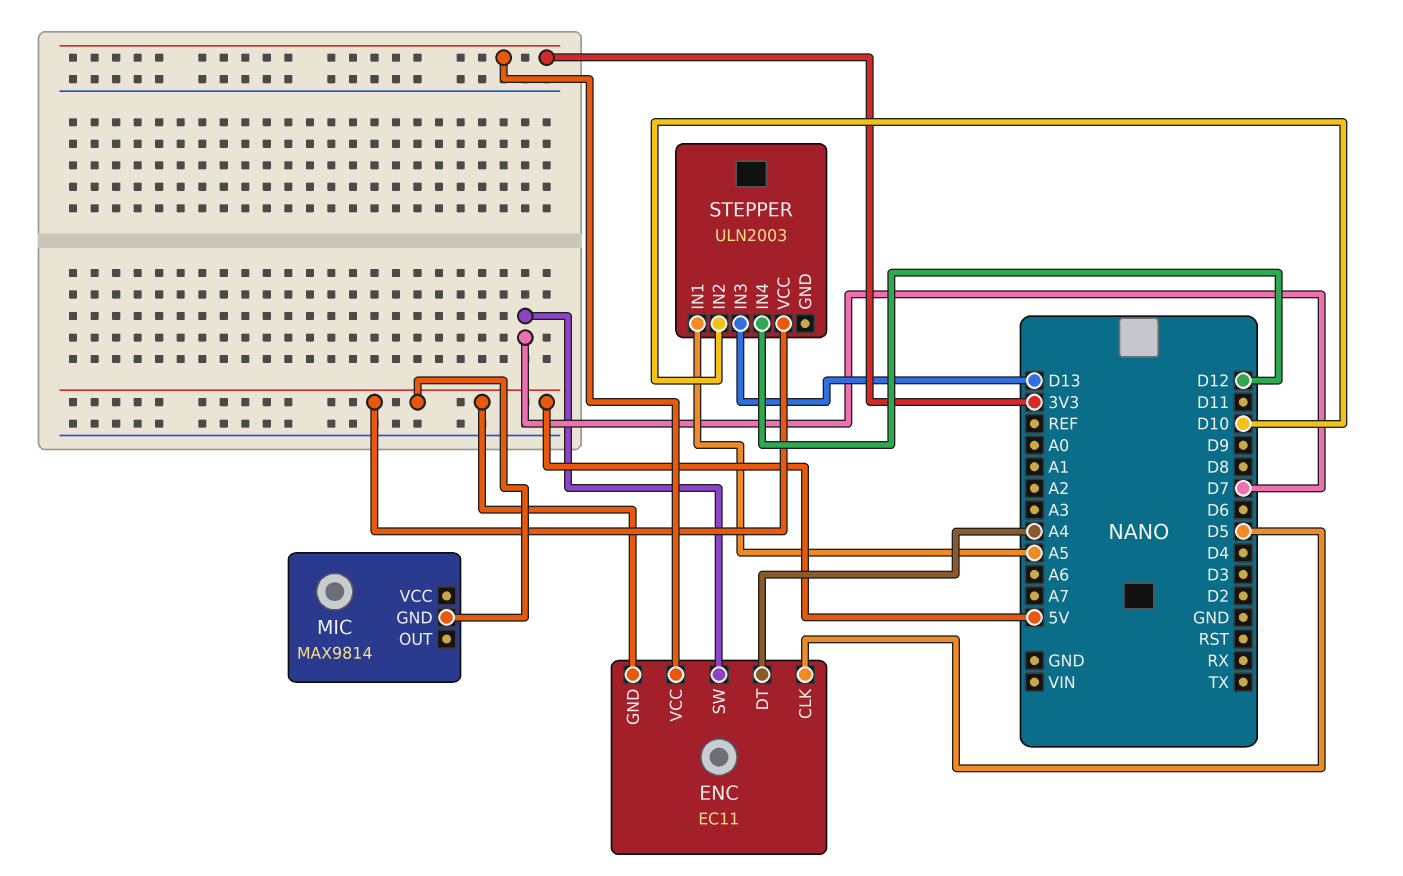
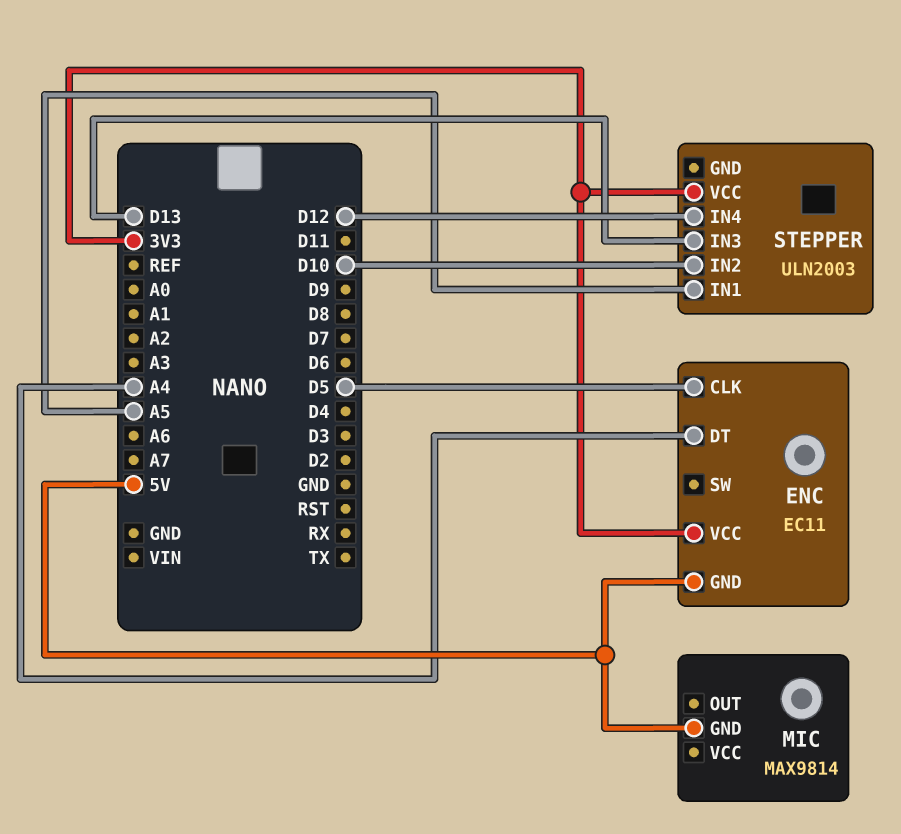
ENC pin SW: D7 -> none
STEPPER pin VCC: 5V -> 3V3

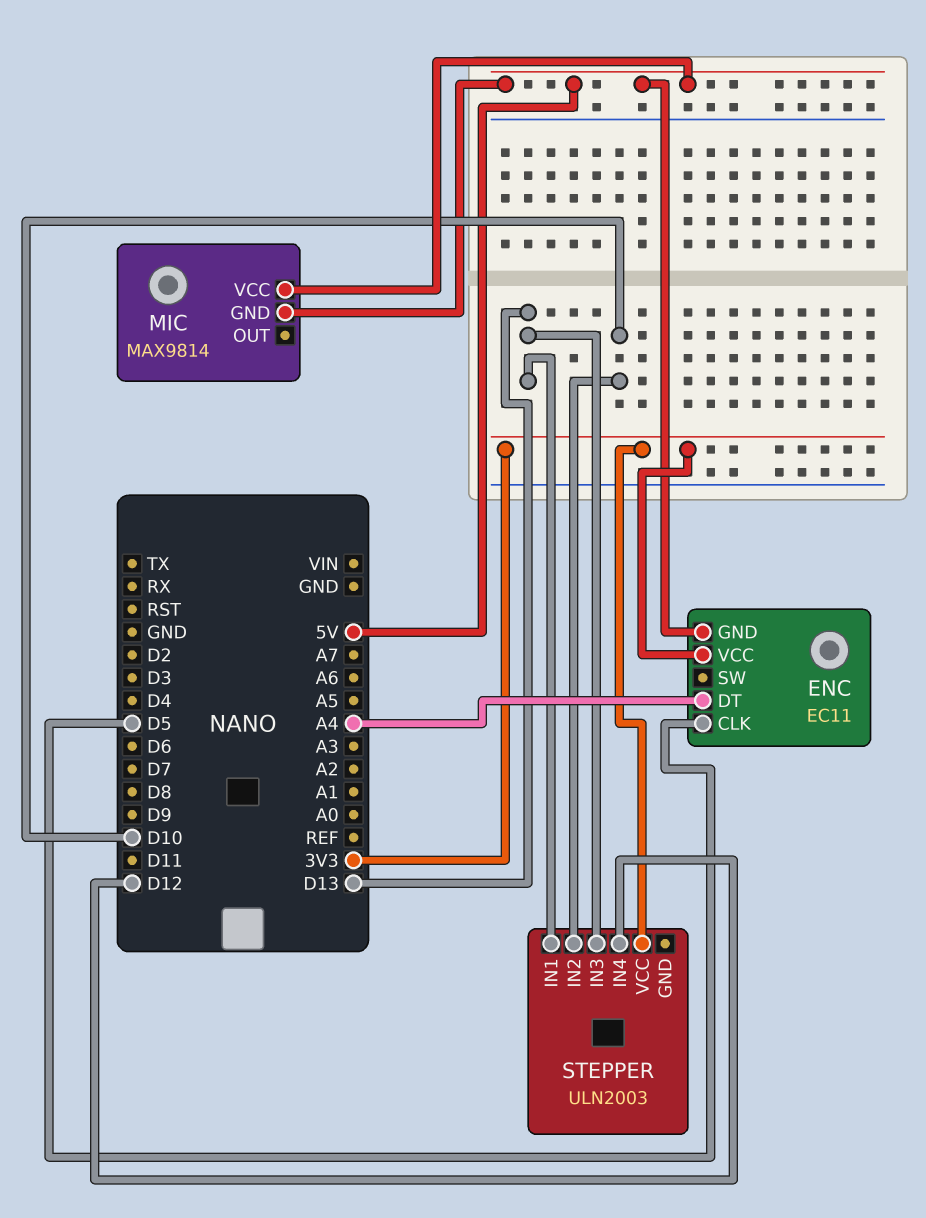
MIC pin VCC: none -> 5V
STEPPER pin IN1: A5 -> D13

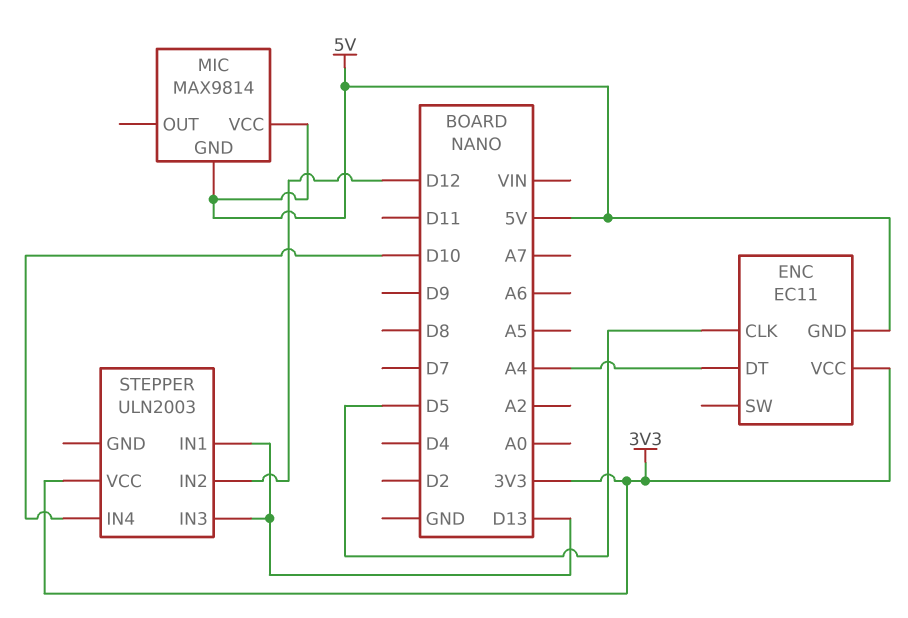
STEPPER pin IN2: D10 -> D12
STEPPER pin IN4: D12 -> D10

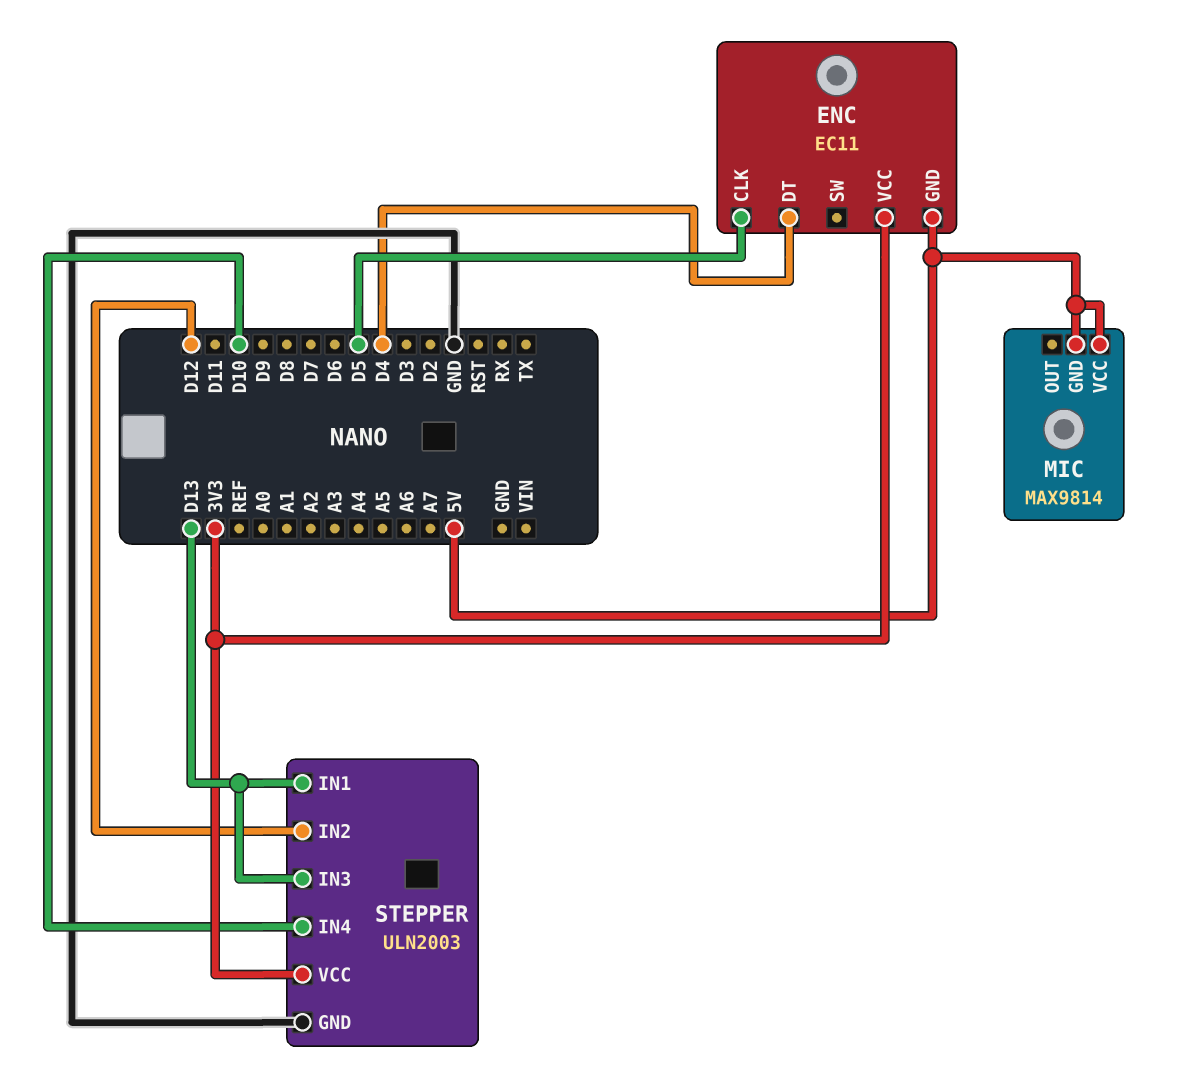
ENC pin DT: A4 -> D4
STEPPER pin GND: none -> GND

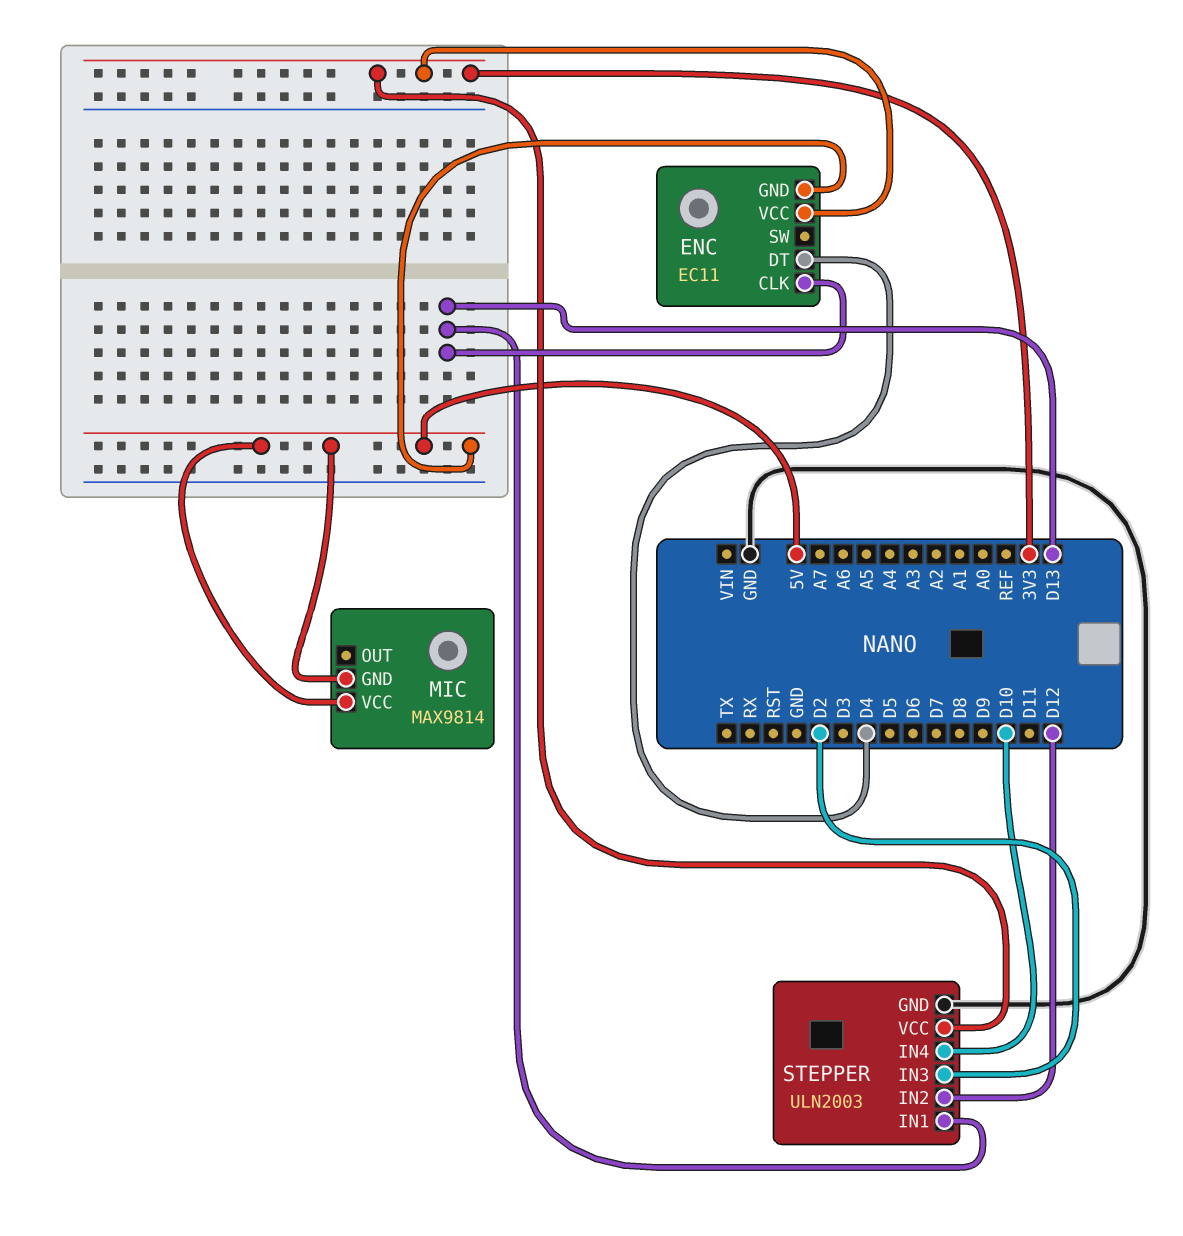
ENC pin CLK: D5 -> D13
STEPPER pin IN3: D13 -> D2

